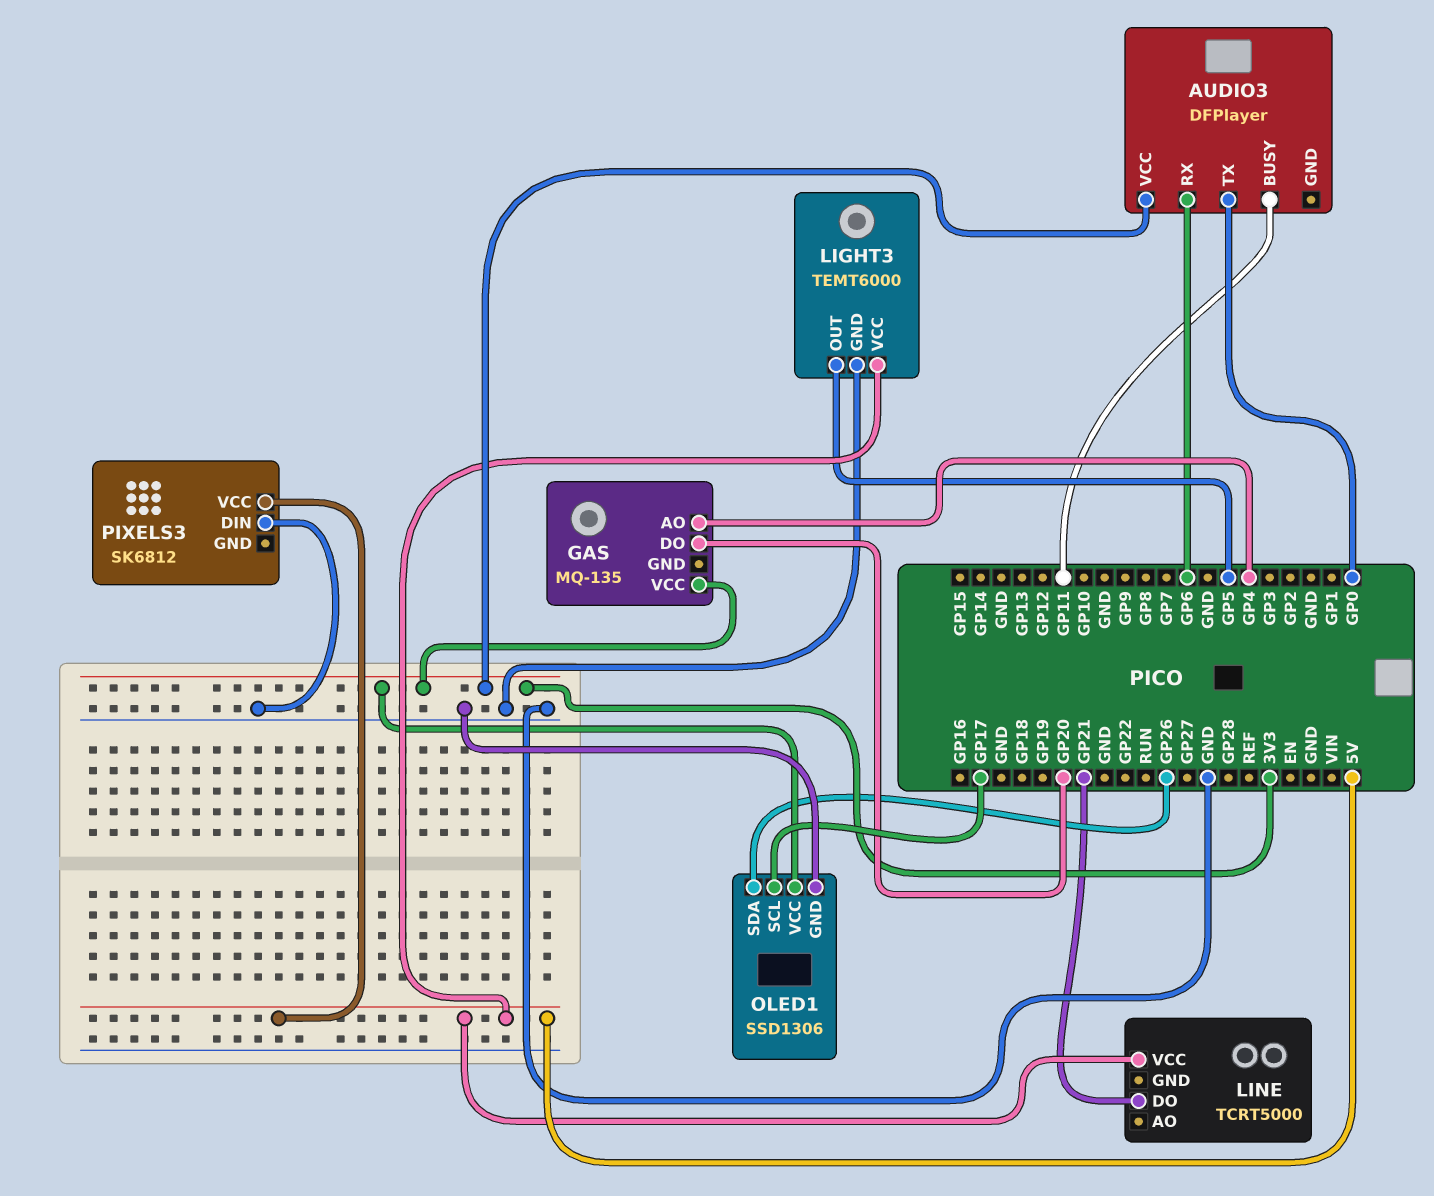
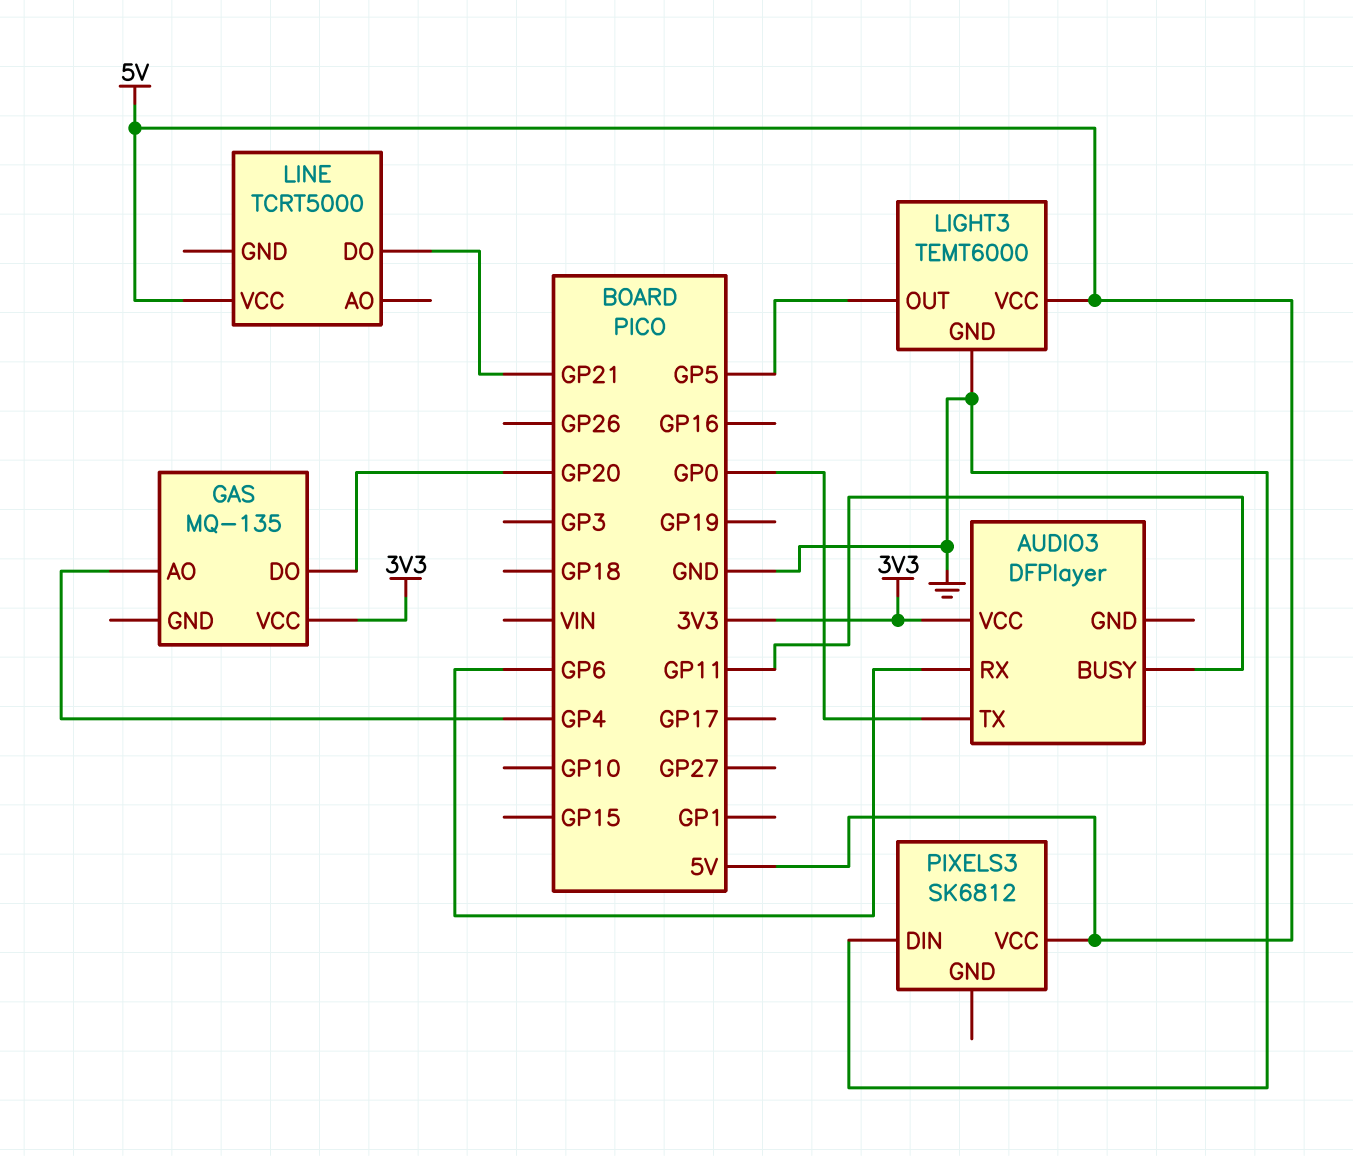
OLED1: SSD1306 -> none
OLED1 pin GND: GND -> none
OLED1 pin SCL: GP17 -> none
OLED1 pin SDA: GP26 -> none
OLED1 pin VCC: 3V3 -> none

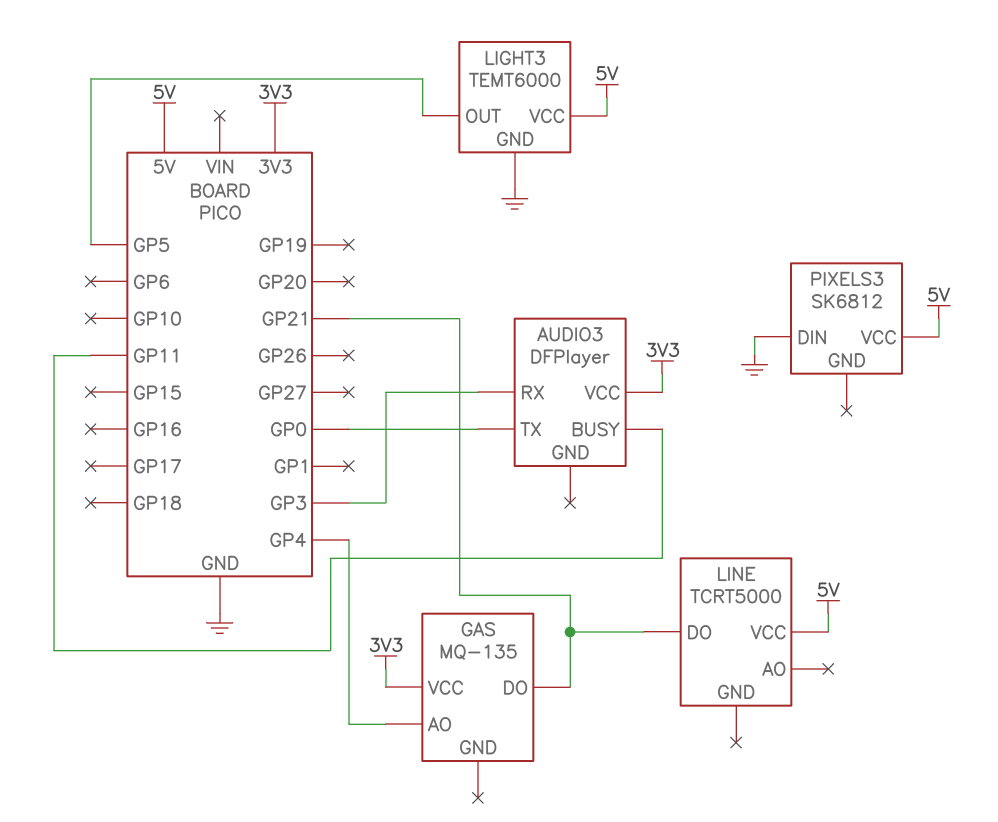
AUDIO3 pin RX: GP6 -> GP3
GAS pin DO: GP20 -> GP21

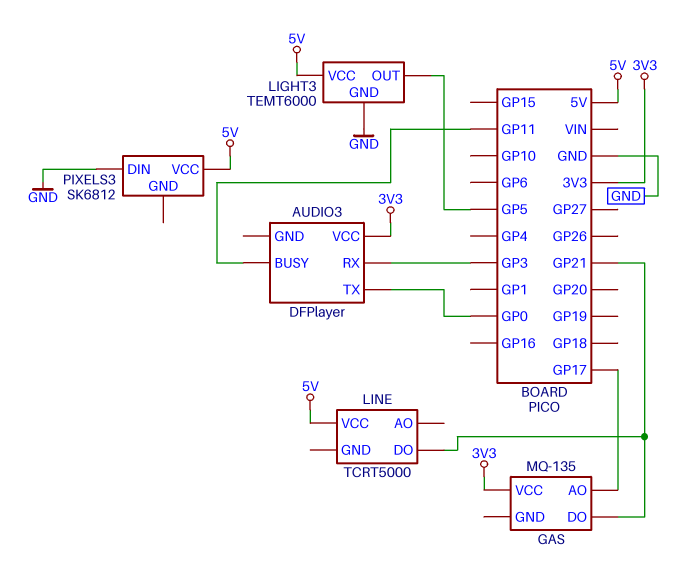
GAS pin AO: GP4 -> GP17

